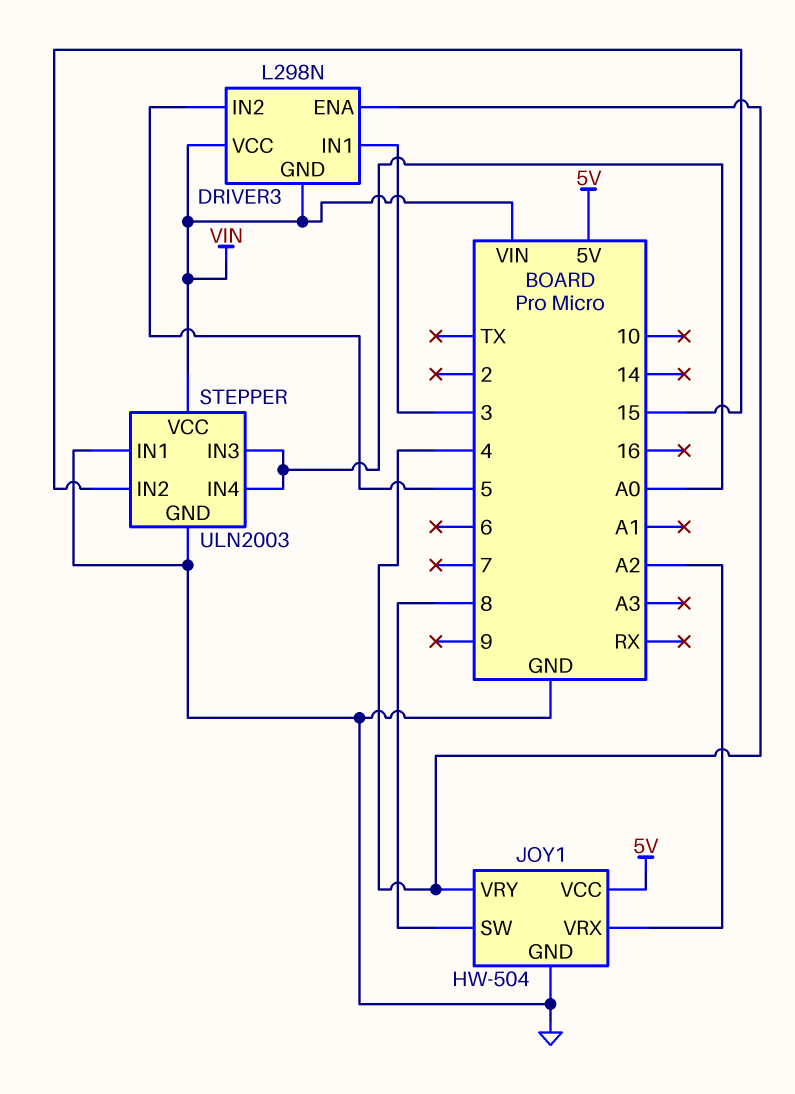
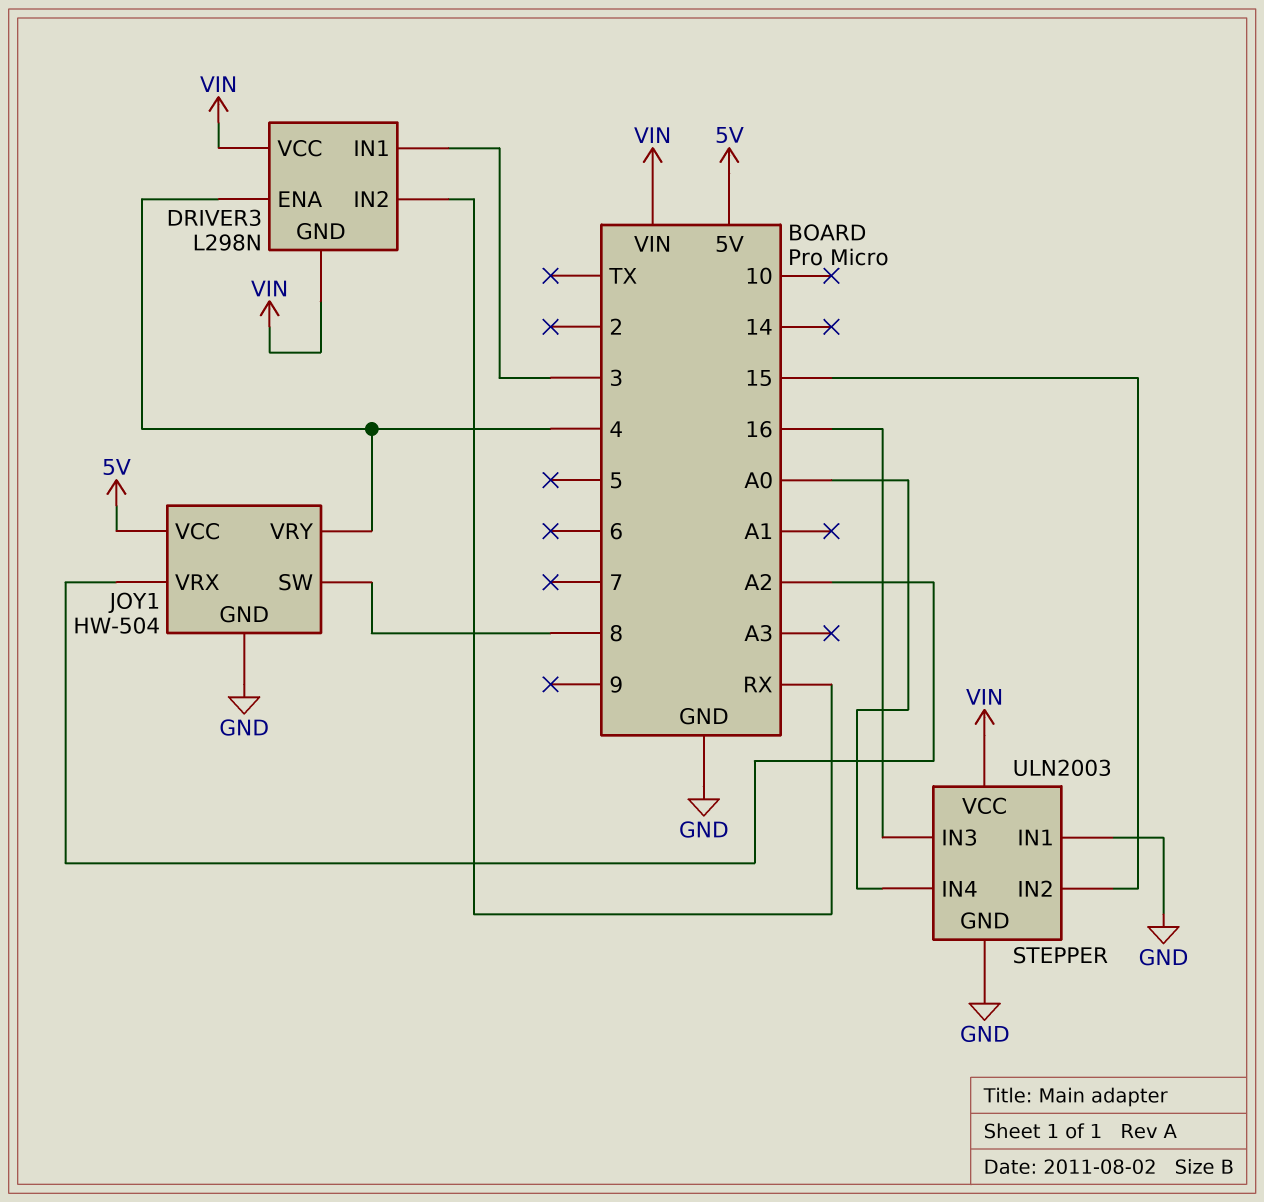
DRIVER3 pin IN2: 5 -> RX
STEPPER pin IN3: A0 -> 16

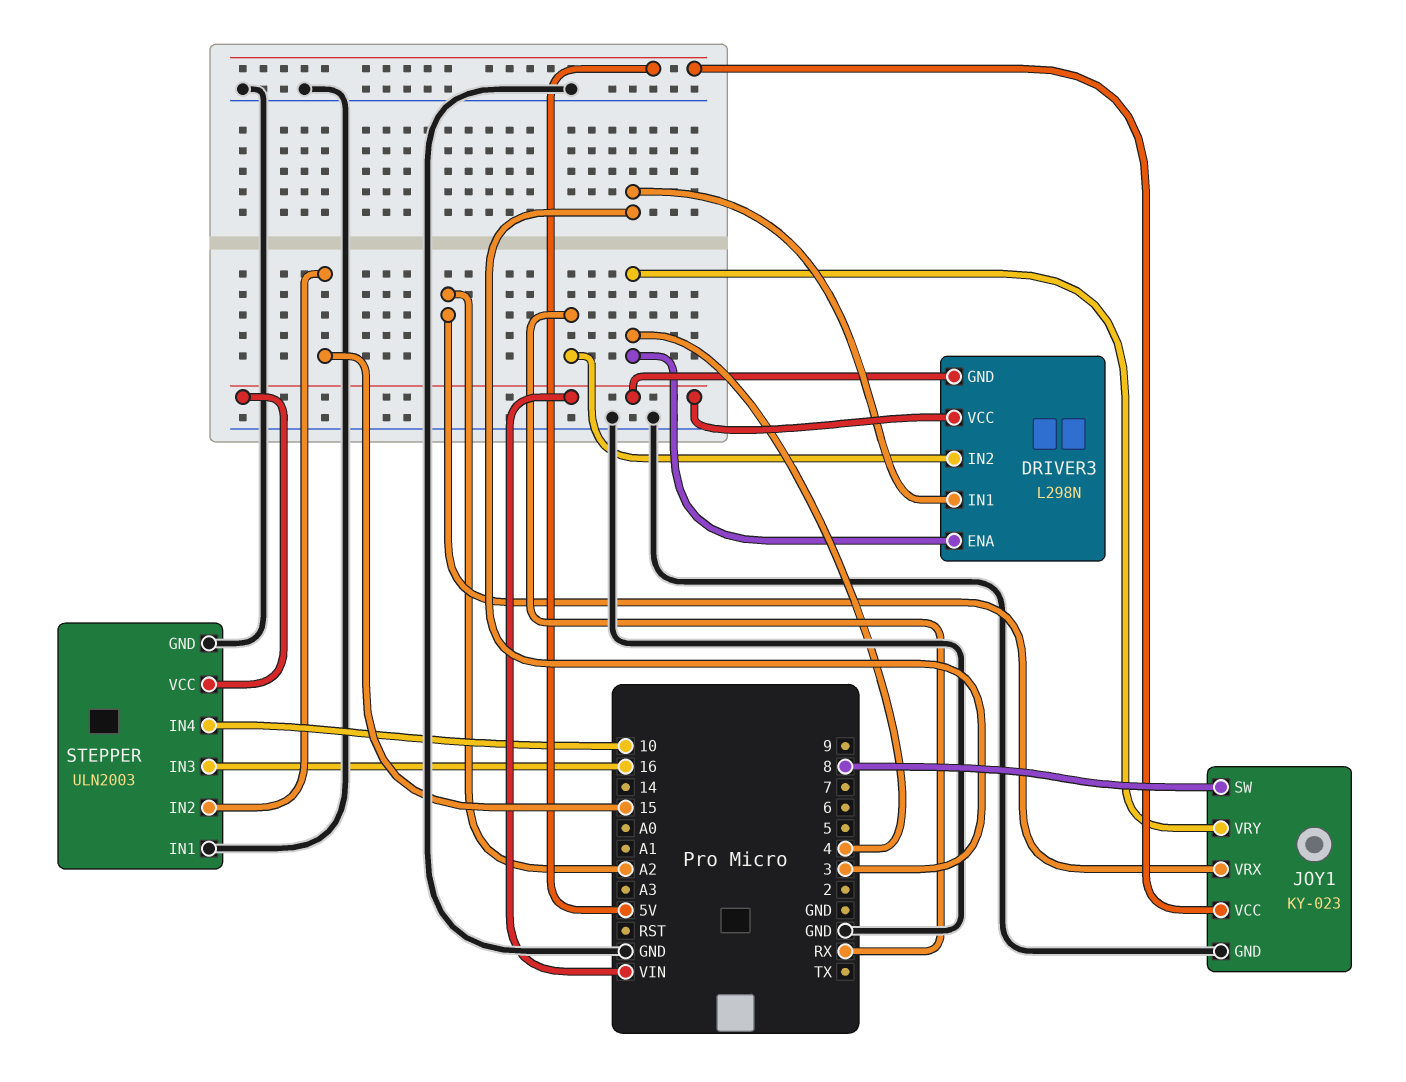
JOY1: HW-504 -> KY-023
STEPPER pin IN4: A0 -> 10

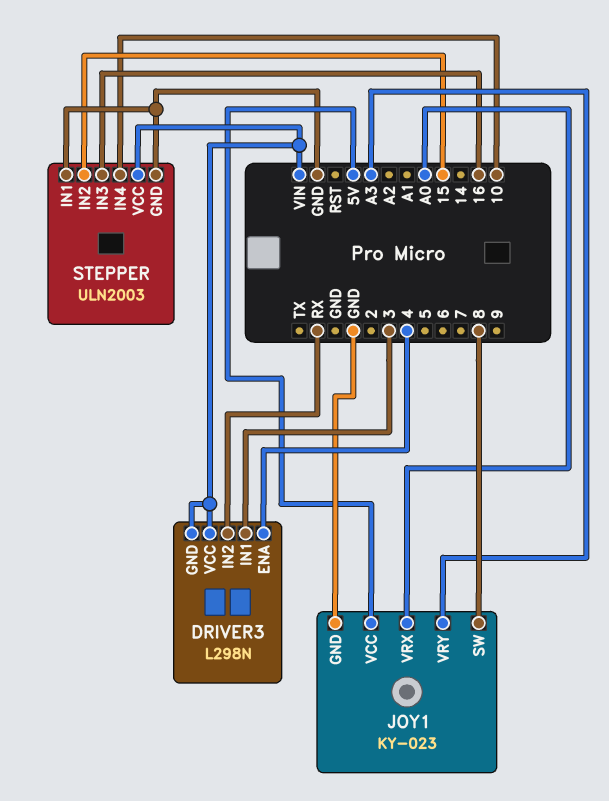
JOY1 pin VRX: A2 -> A0
JOY1 pin VRY: 4 -> A3

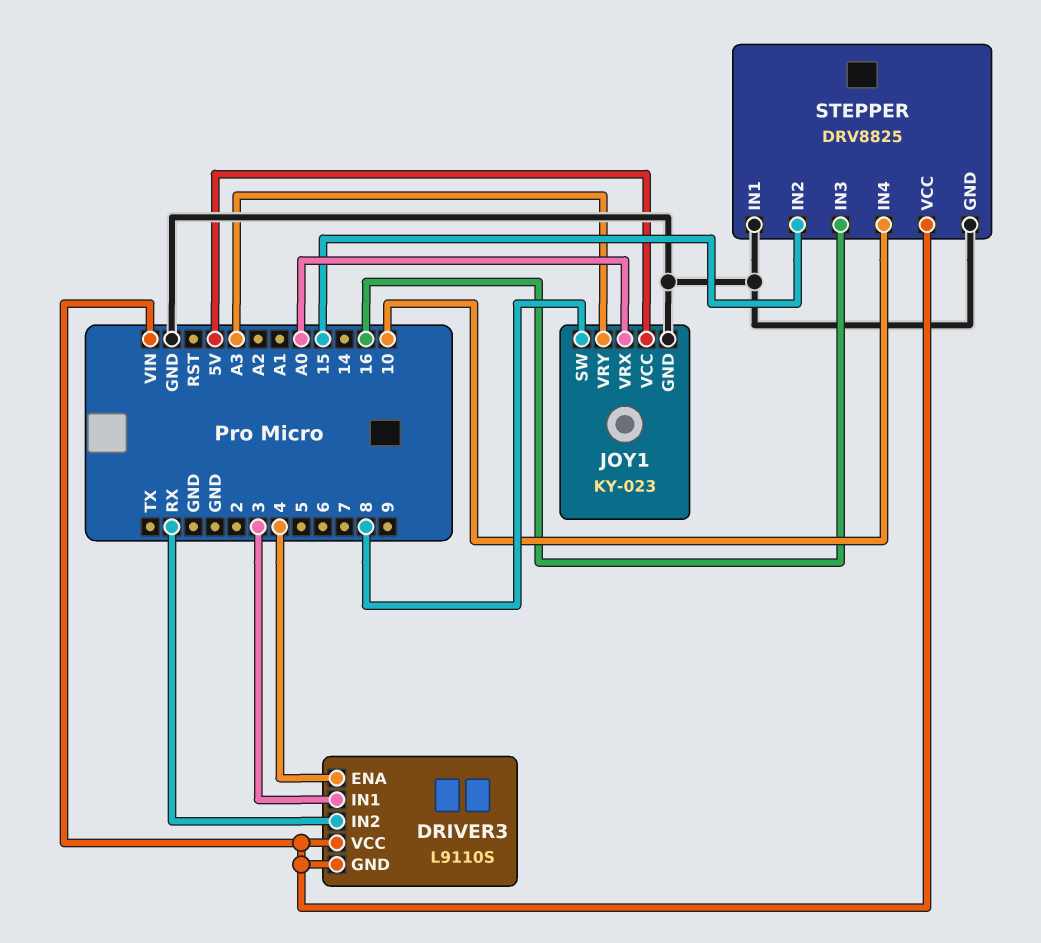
DRIVER3: L298N -> L9110S
STEPPER: ULN2003 -> DRV8825

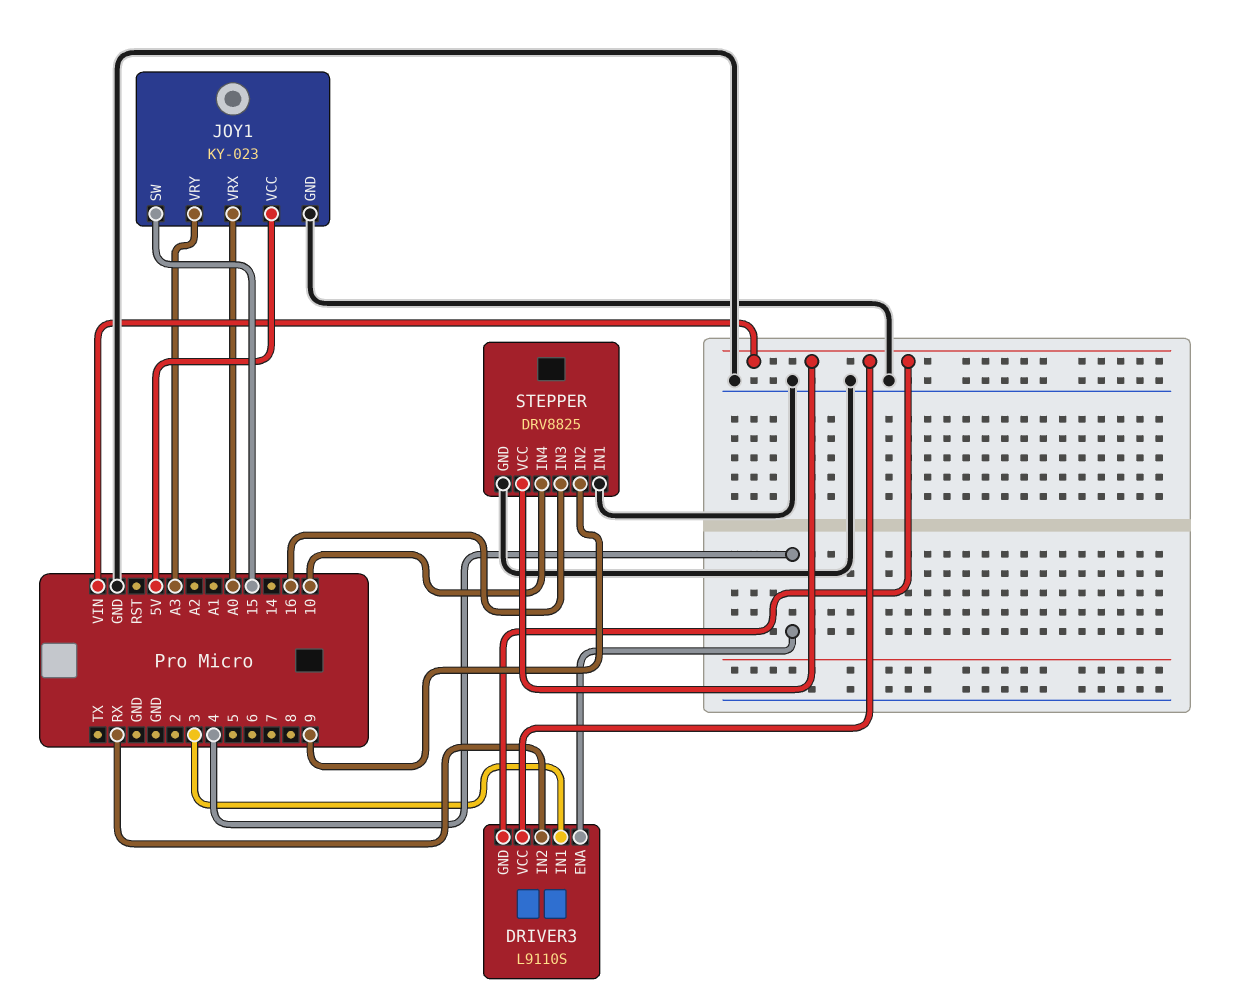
JOY1 pin SW: 8 -> 15
STEPPER pin IN2: 15 -> 9

